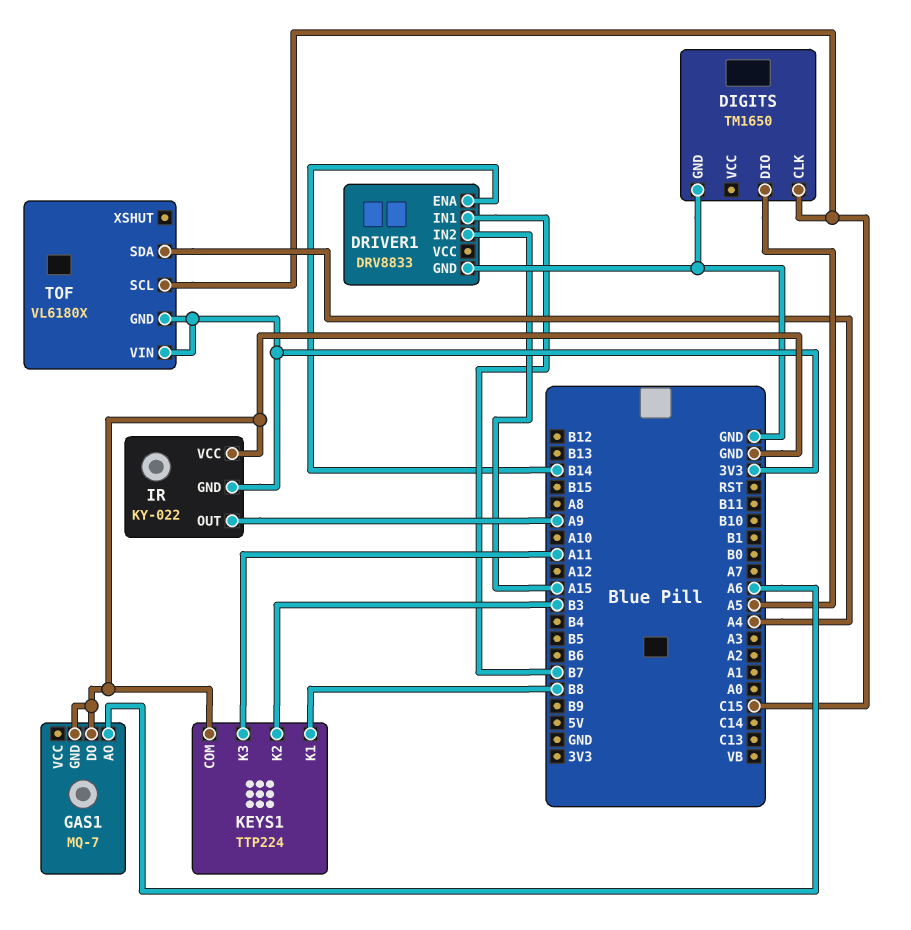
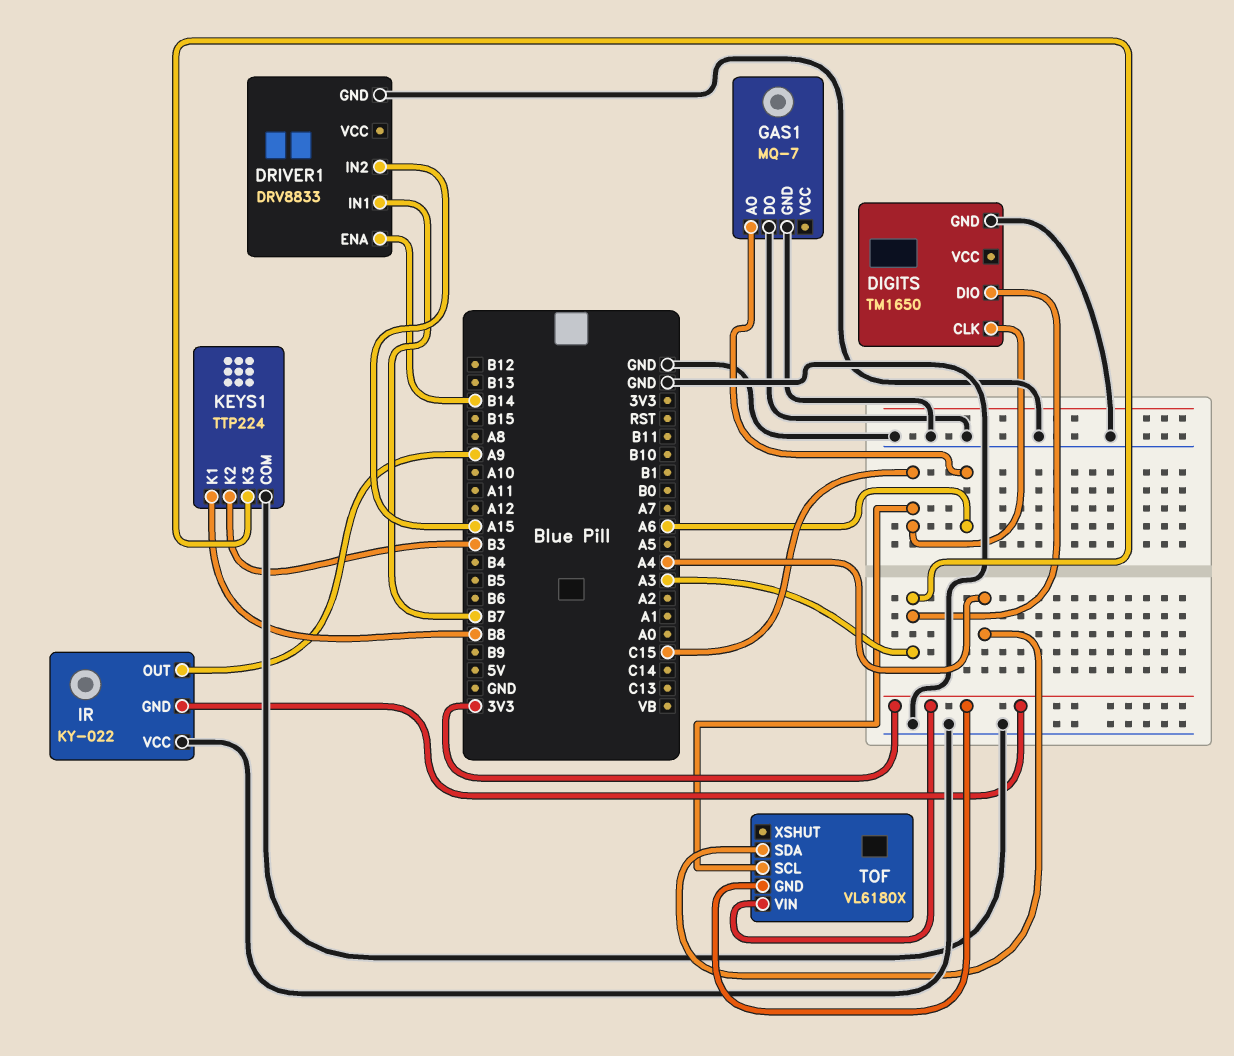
DIGITS pin DIO: A5 -> A3
KEYS1 pin K3: A11 -> A3

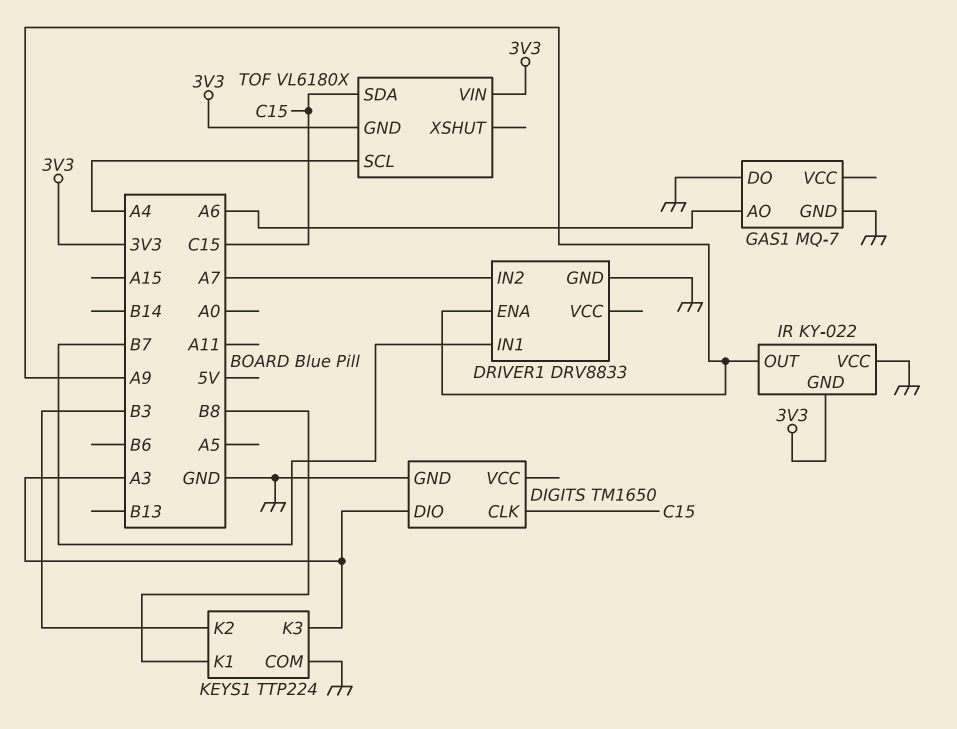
DRIVER1 pin ENA: B14 -> A9
DRIVER1 pin IN2: A15 -> A7
TOF pin SCL: C15 -> A4
TOF pin SDA: A4 -> C15

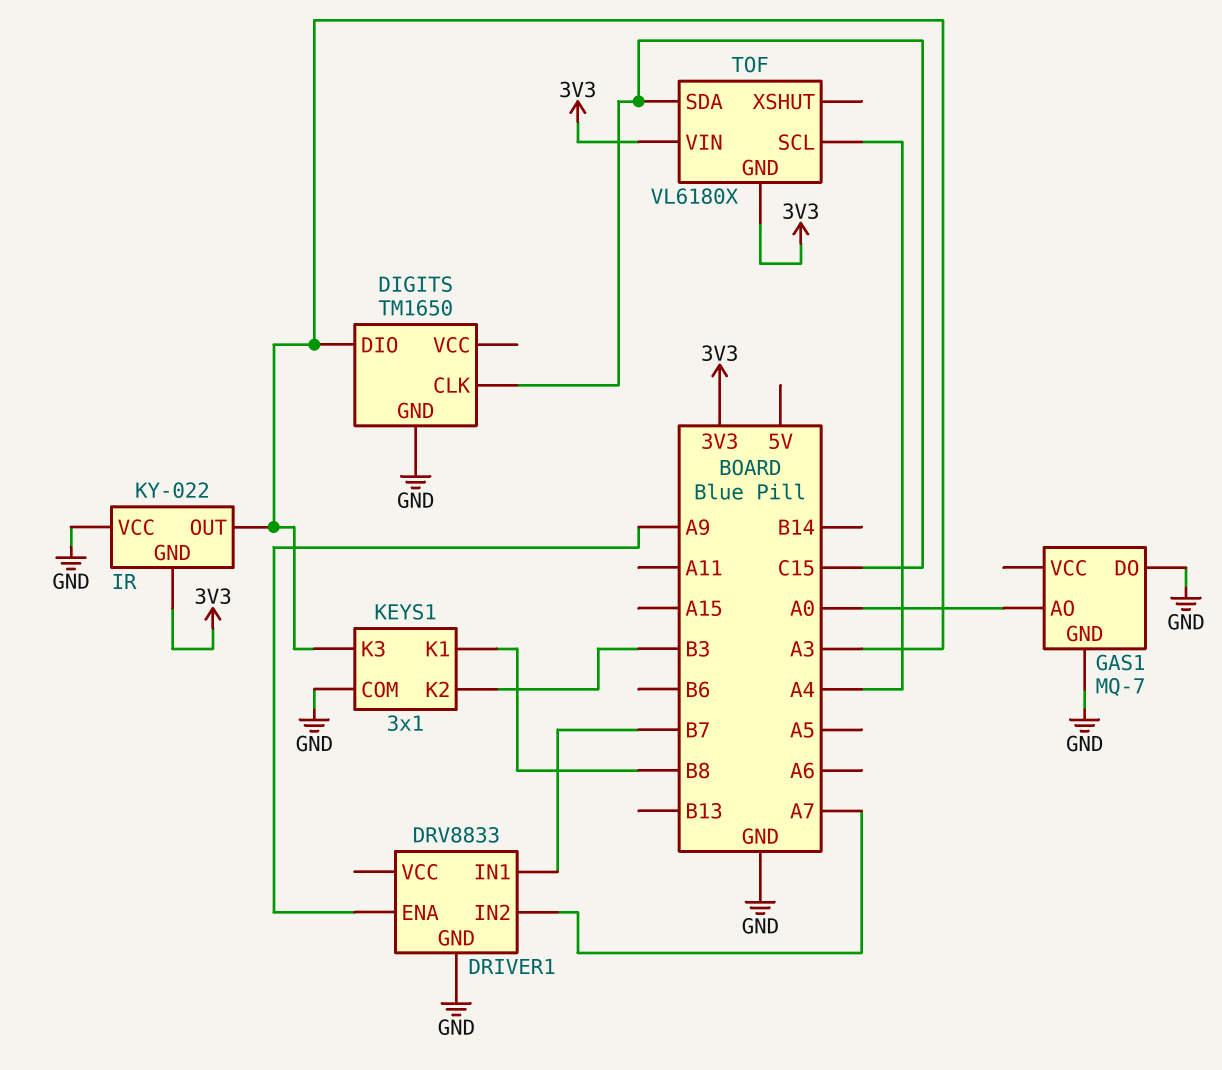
GAS1 pin AO: A6 -> A0
IR pin OUT: A9 -> A3
KEYS1: TTP224 -> 3x1

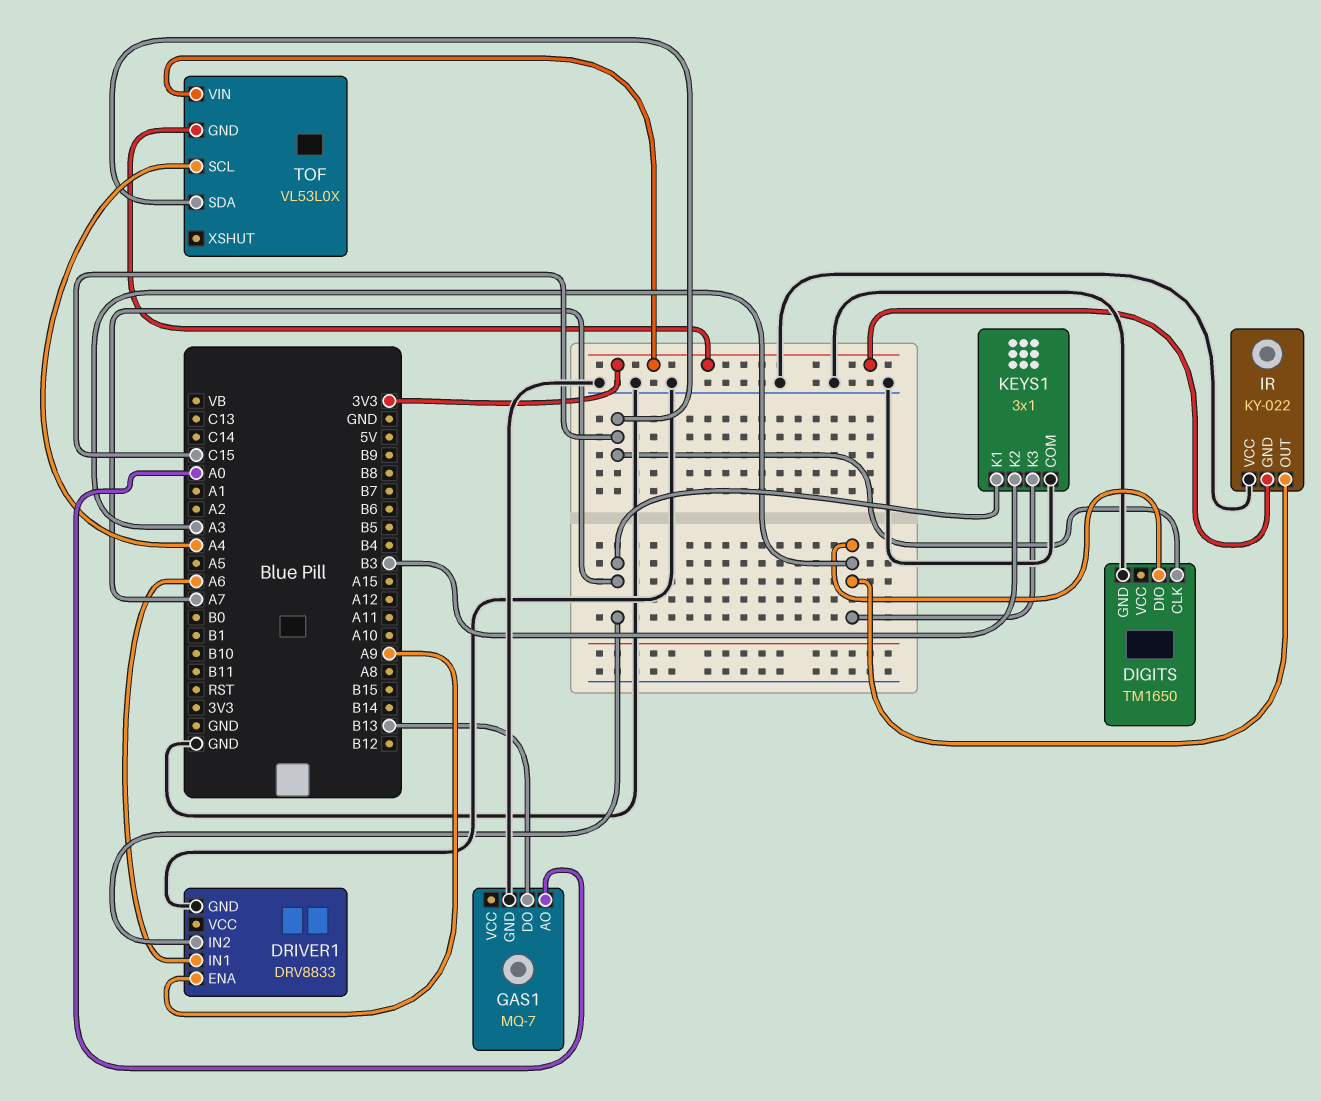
DRIVER1 pin IN1: B7 -> A6
GAS1 pin DO: GND -> B13
KEYS1 pin K1: B8 -> A7
TOF: VL6180X -> VL53L0X

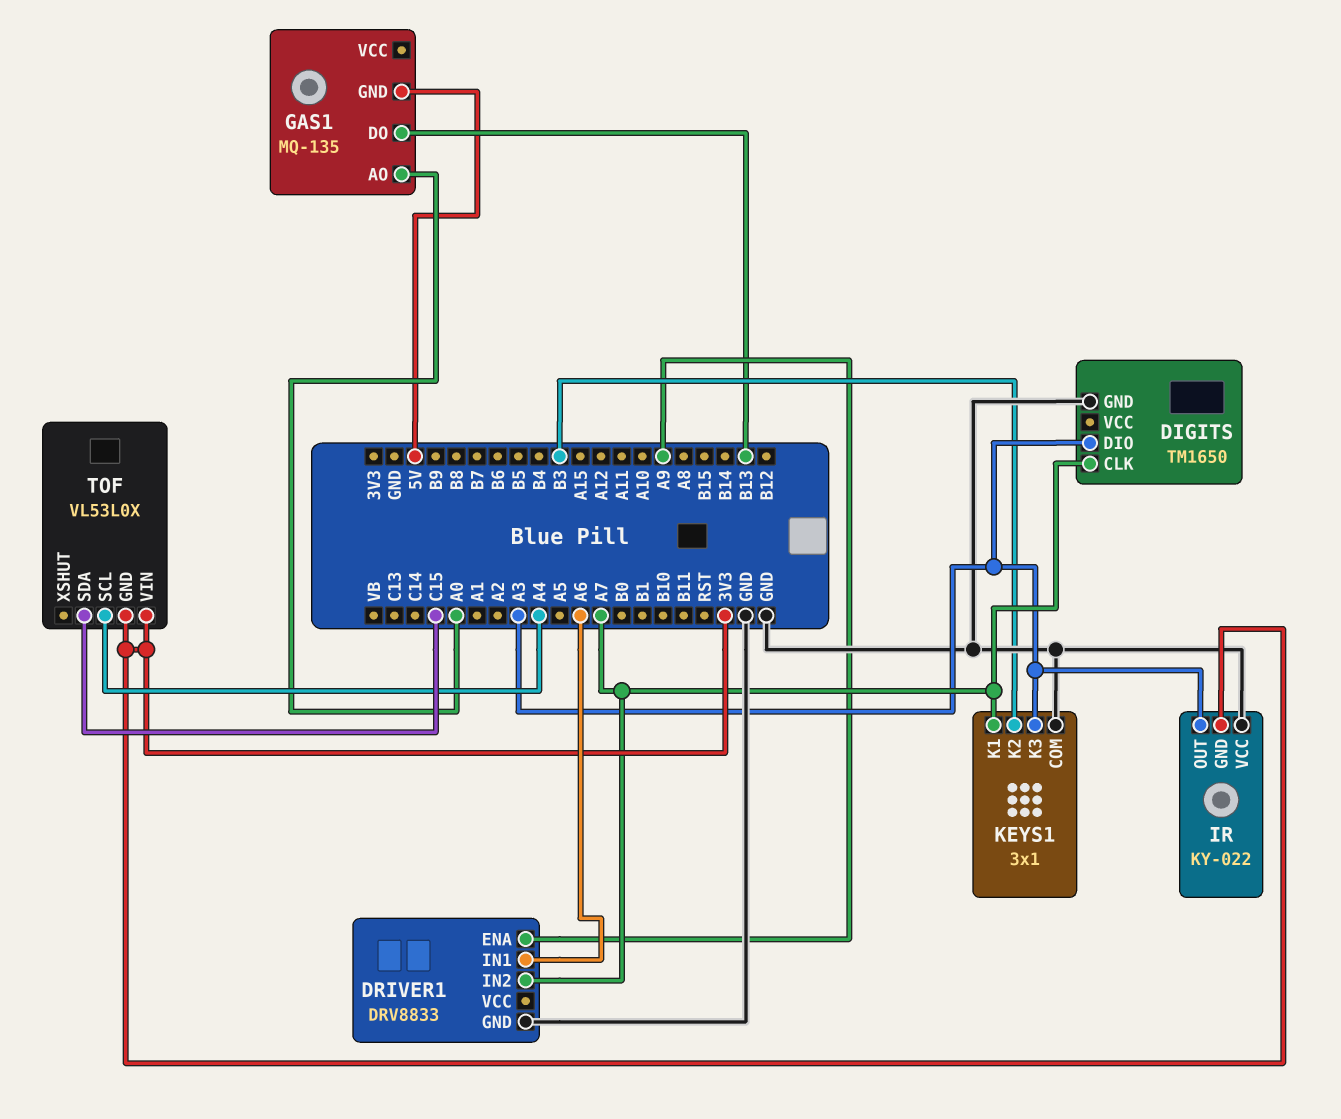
DIGITS pin CLK: C15 -> A7
GAS1: MQ-7 -> MQ-135
GAS1 pin GND: GND -> 5V

